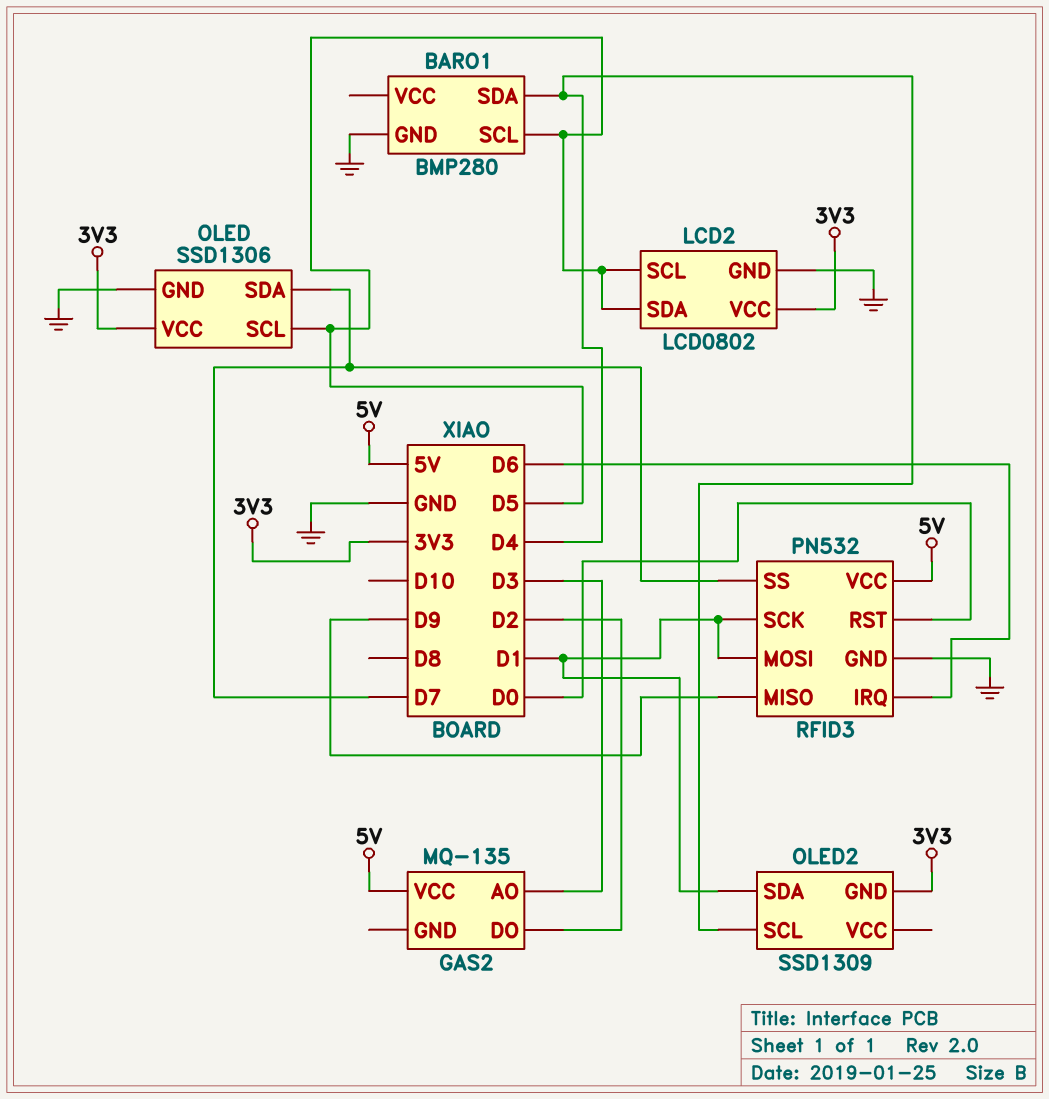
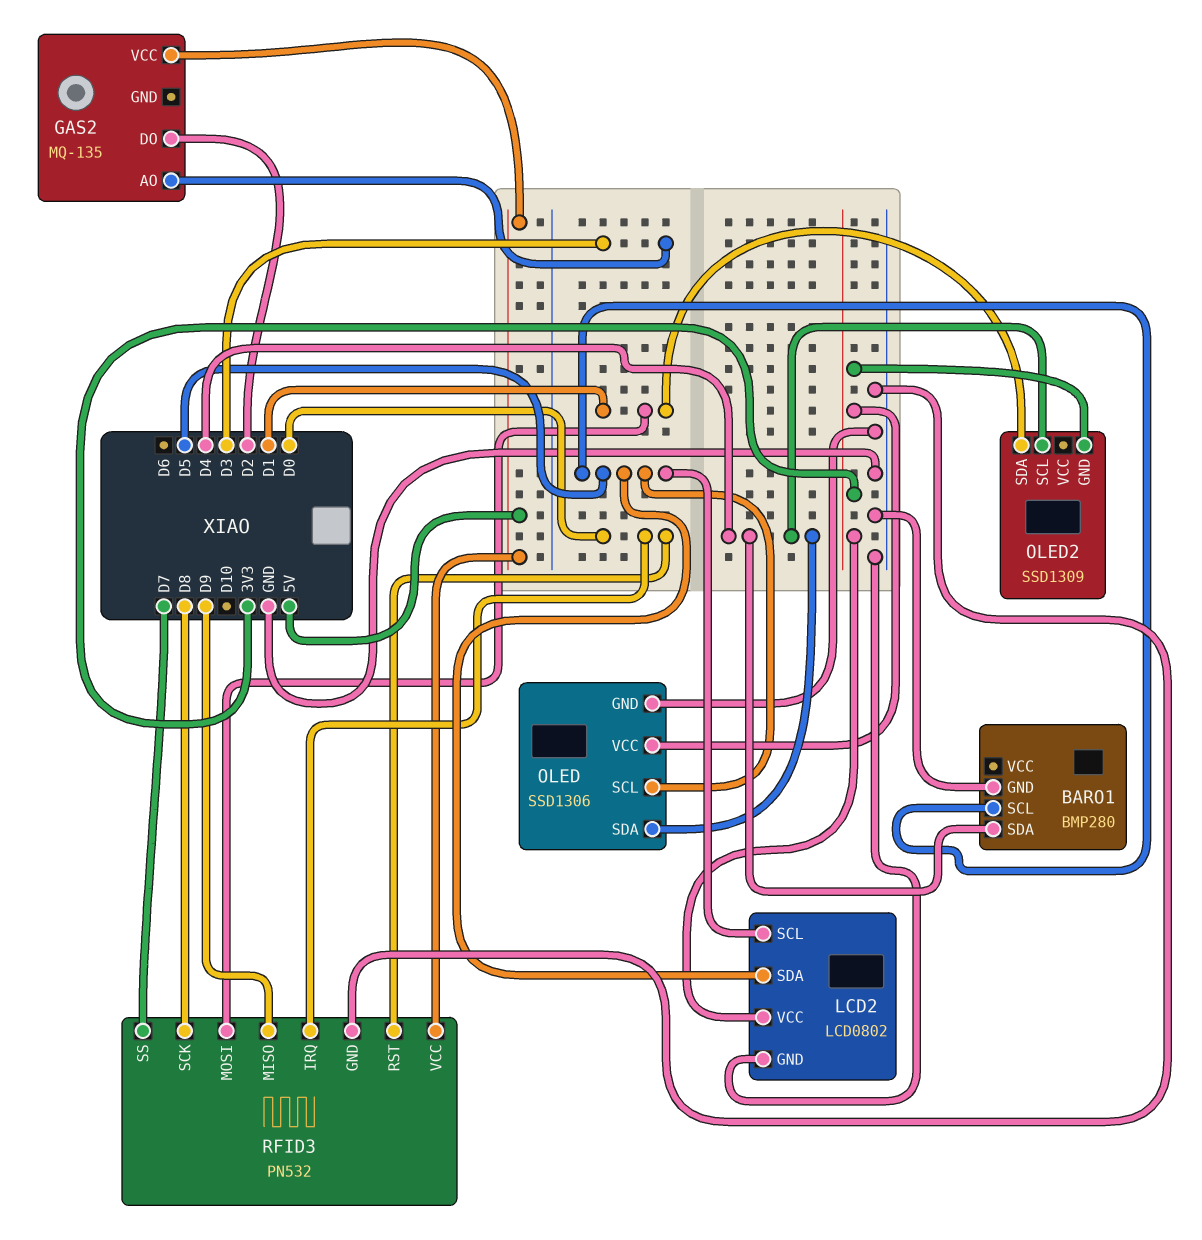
OLED pin SDA: D7 -> D4
RFID3 pin IRQ: D6 -> D0
RFID3 pin SCK: D1 -> D8

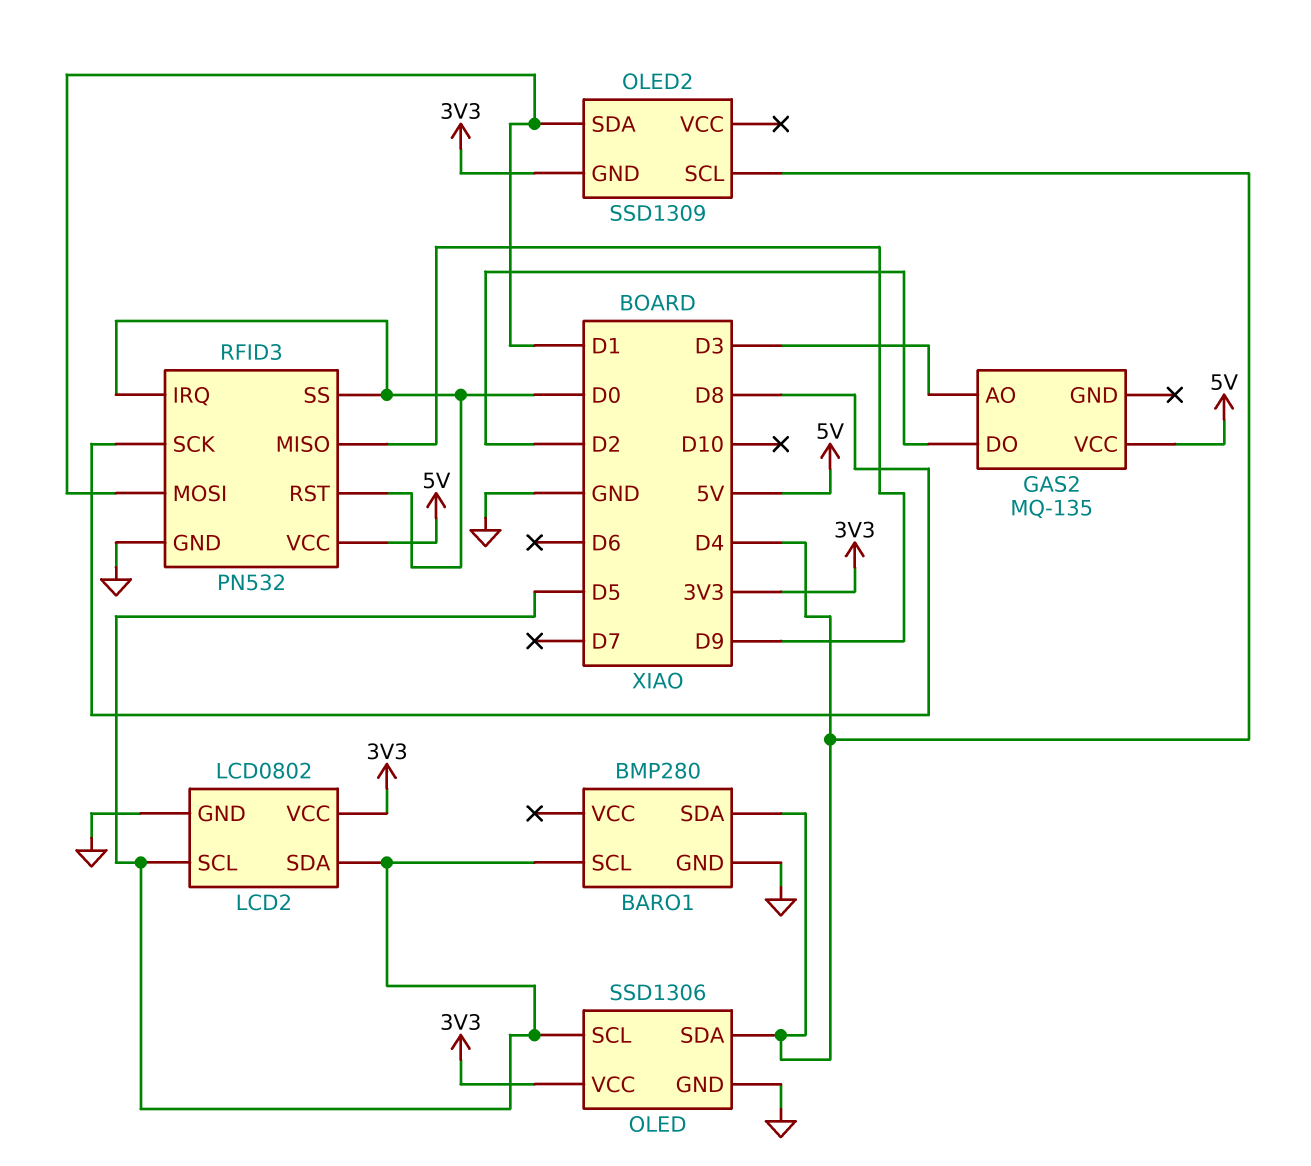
RFID3 pin SS: D7 -> D0

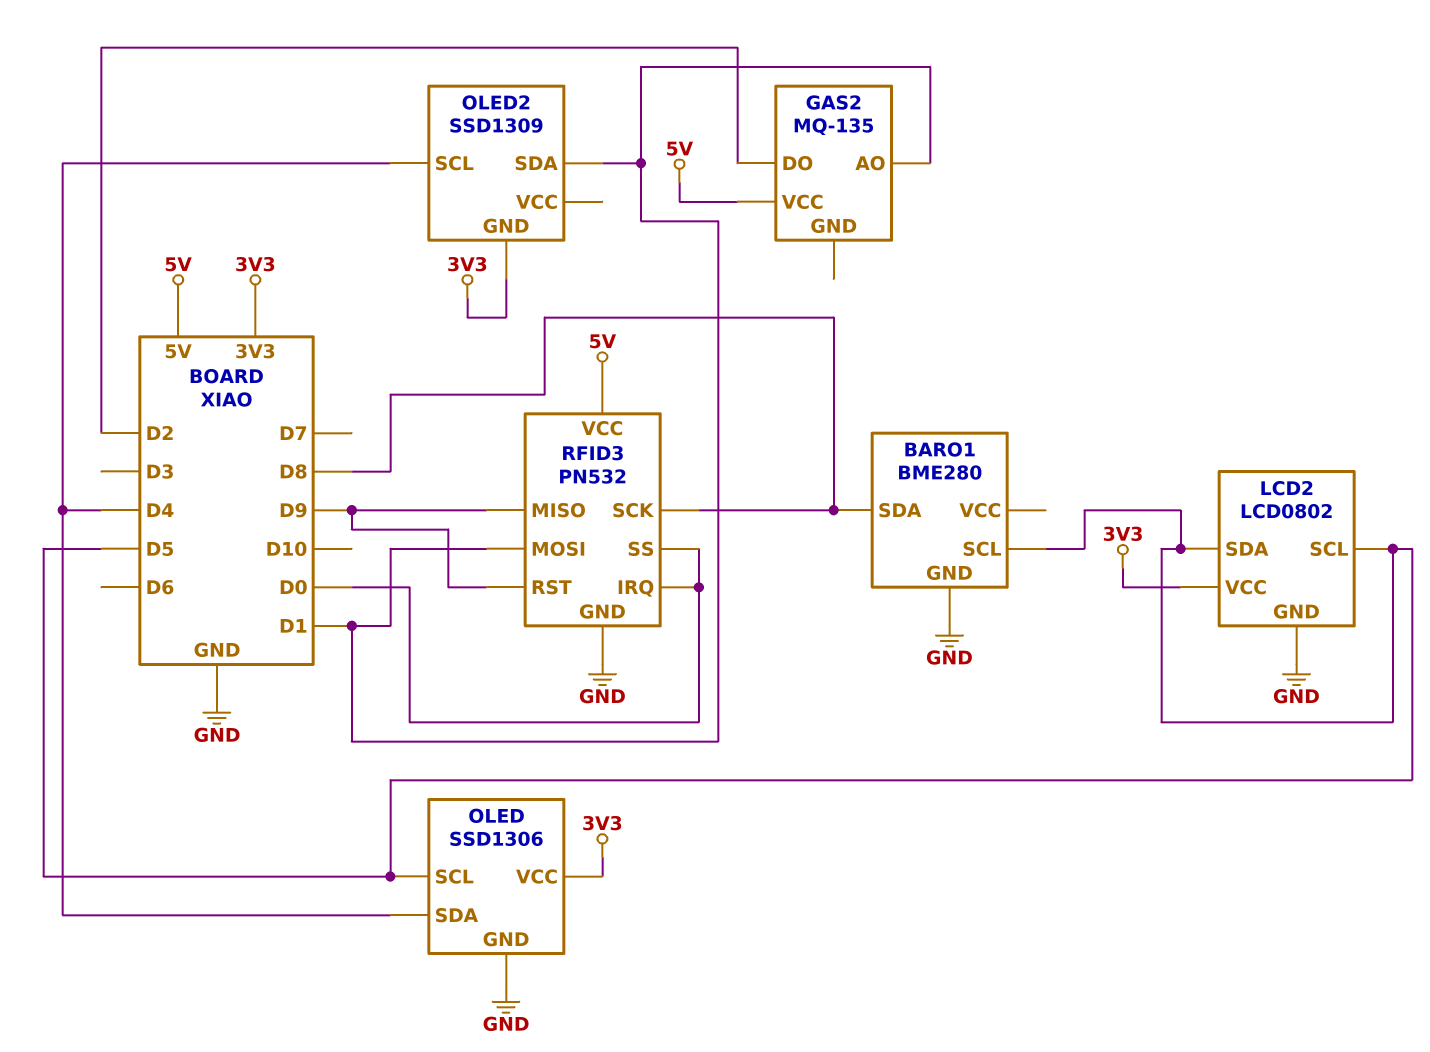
BARO1: BMP280 -> BME280
BARO1 pin SDA: D4 -> D8
GAS2 pin AO: D3 -> D1
RFID3 pin RST: D0 -> D9

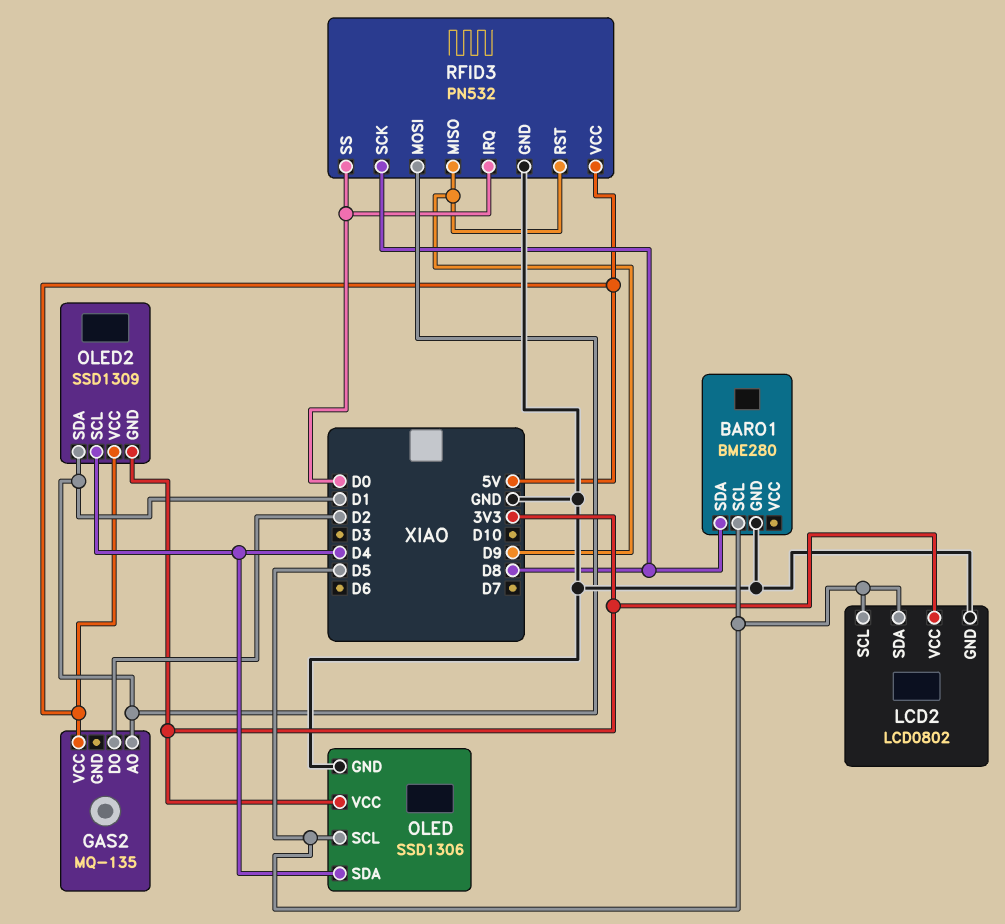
OLED2 pin VCC: none -> 5V

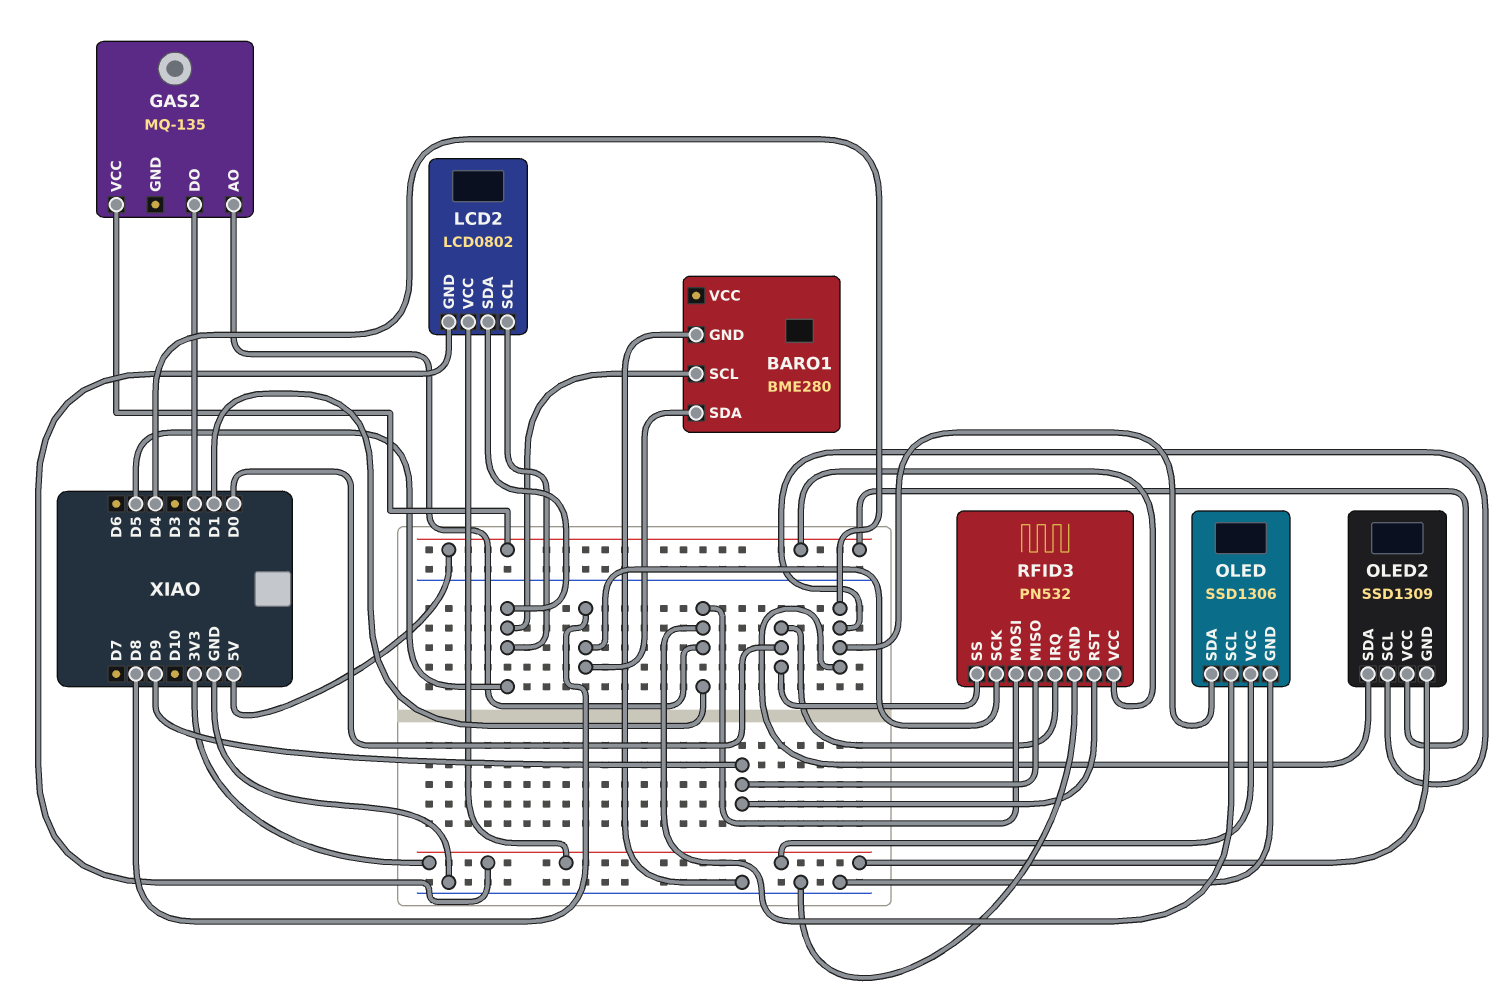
LCD2 pin GND: GND -> 3V3
OLED pin SCL: D5 -> D1
OLED2 pin SDA: D1 -> D4

